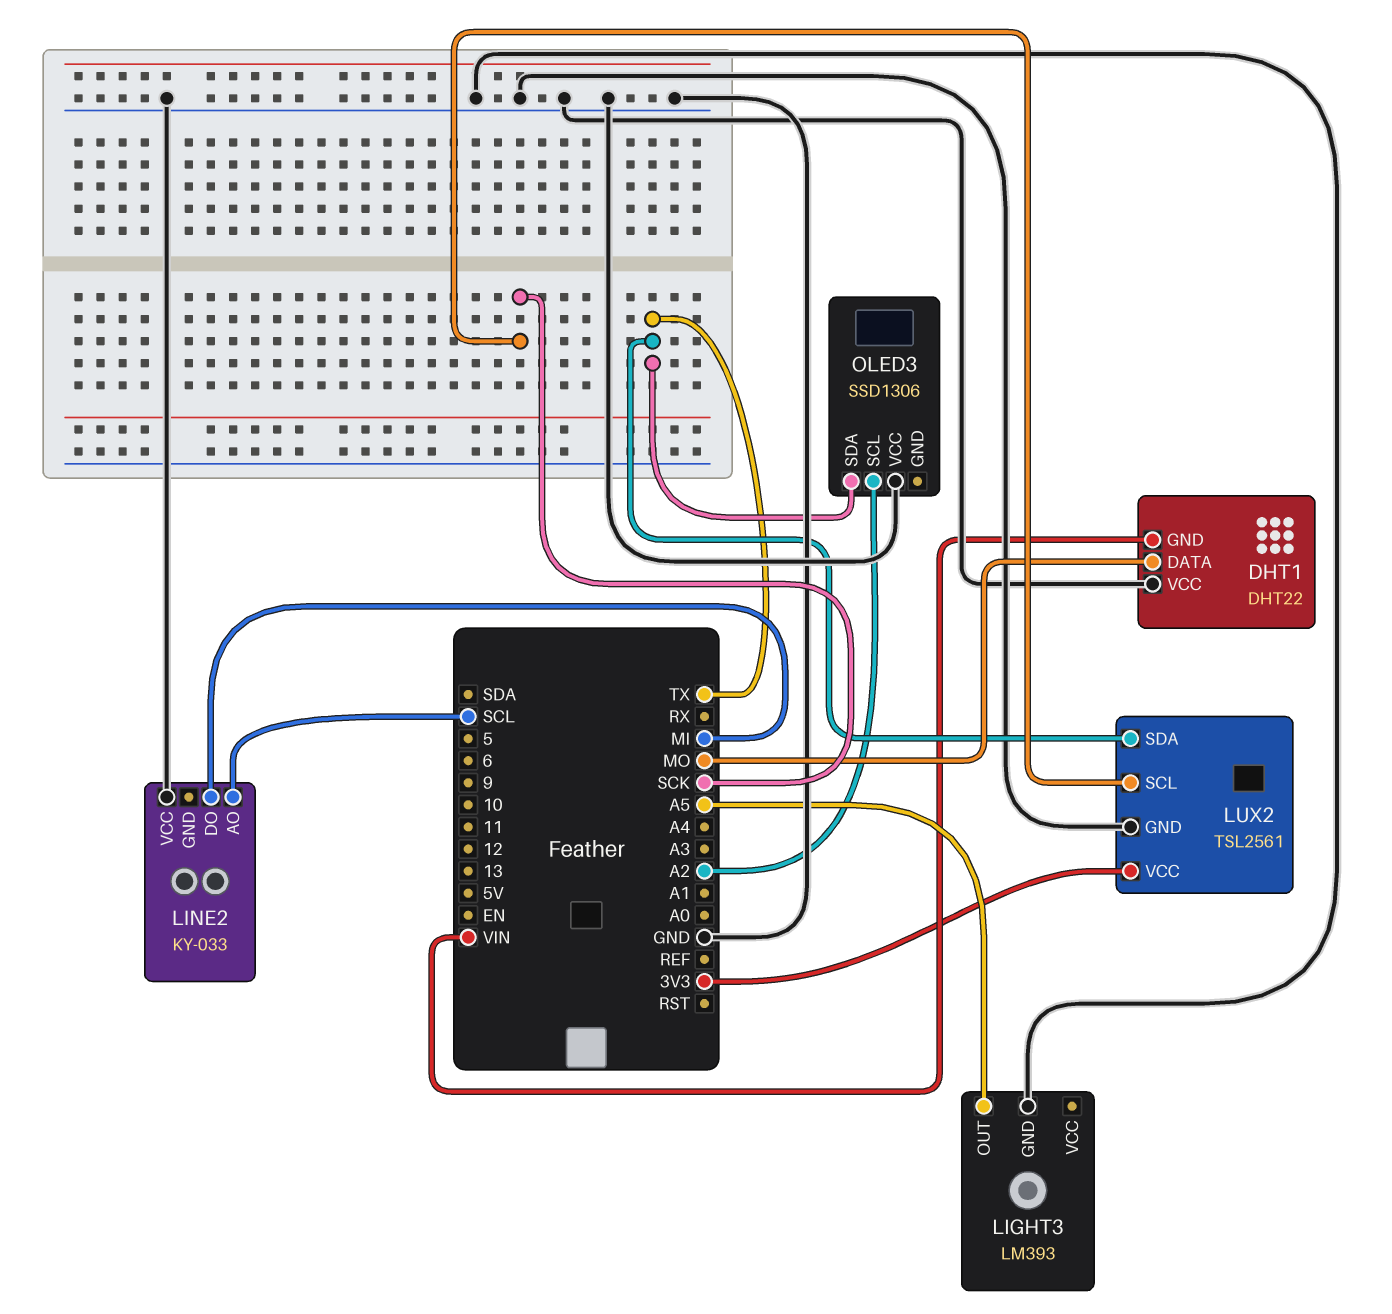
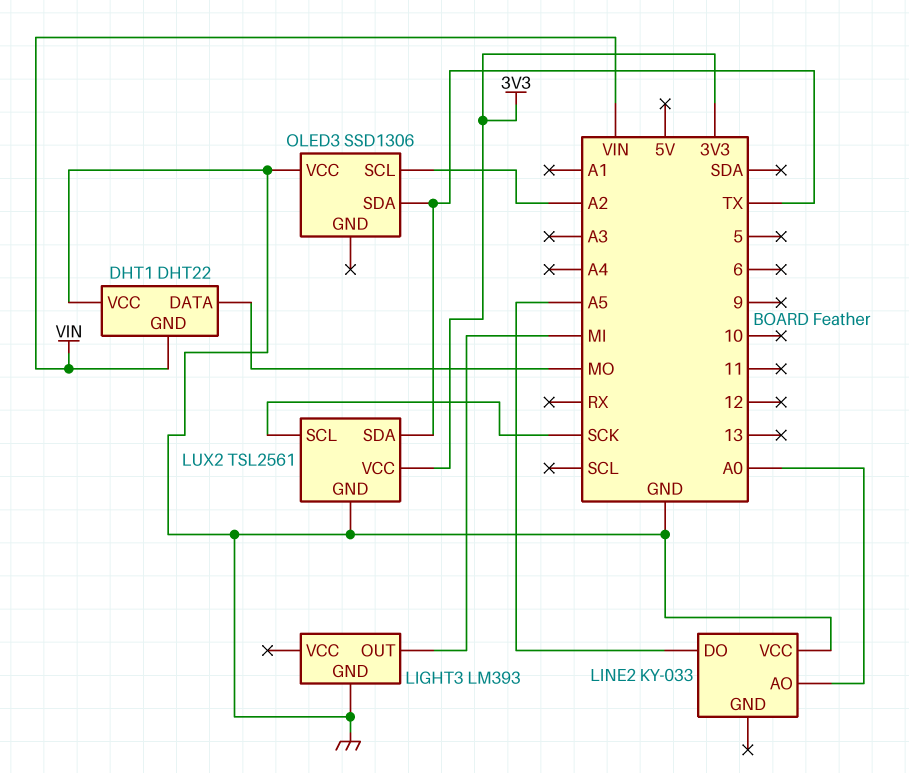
LIGHT3 pin OUT: A5 -> MI
LINE2 pin AO: SCL -> A0
LINE2 pin DO: MI -> A5

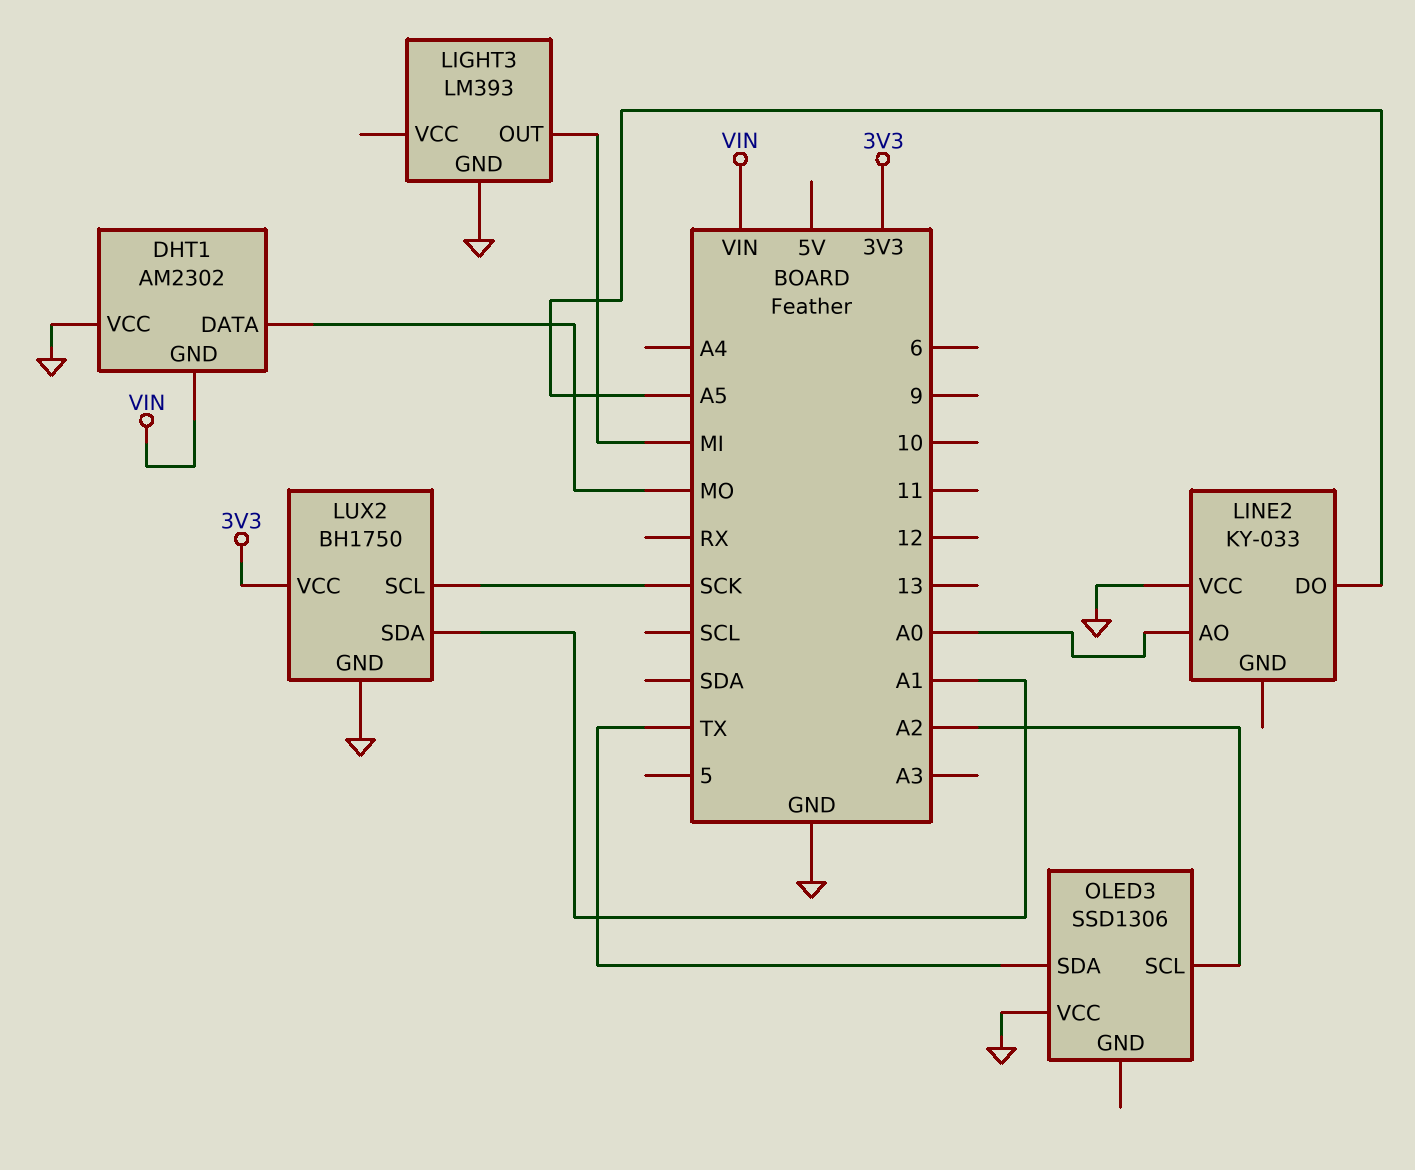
DHT1: DHT22 -> AM2302
LUX2: TSL2561 -> BH1750
LUX2 pin SDA: TX -> A1

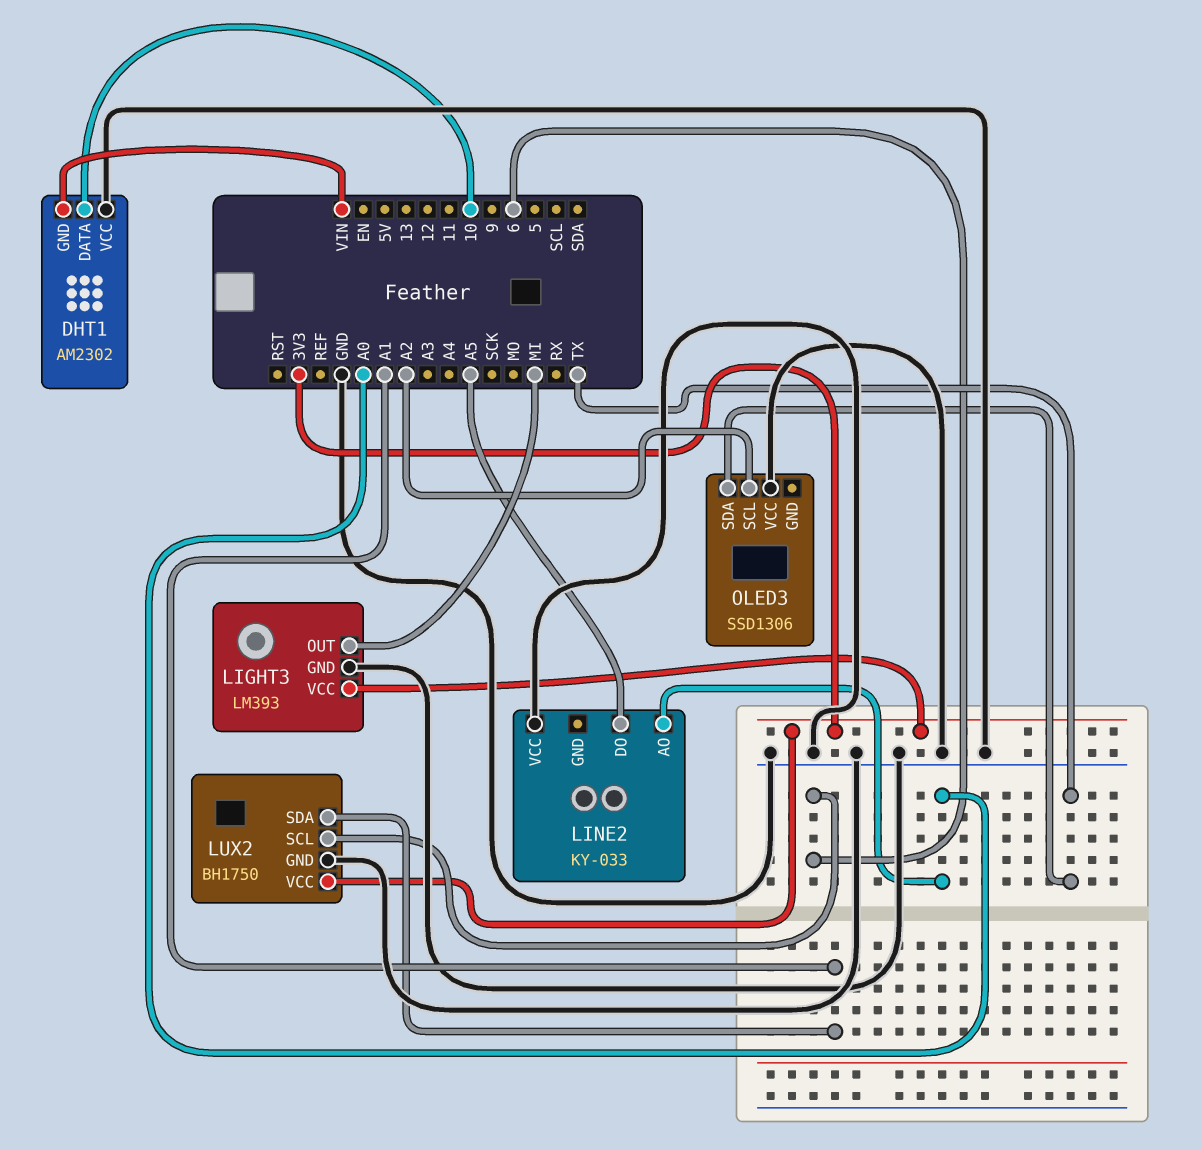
DHT1 pin DATA: MO -> 10
LIGHT3 pin VCC: none -> 3V3
LUX2 pin SCL: SCK -> 6

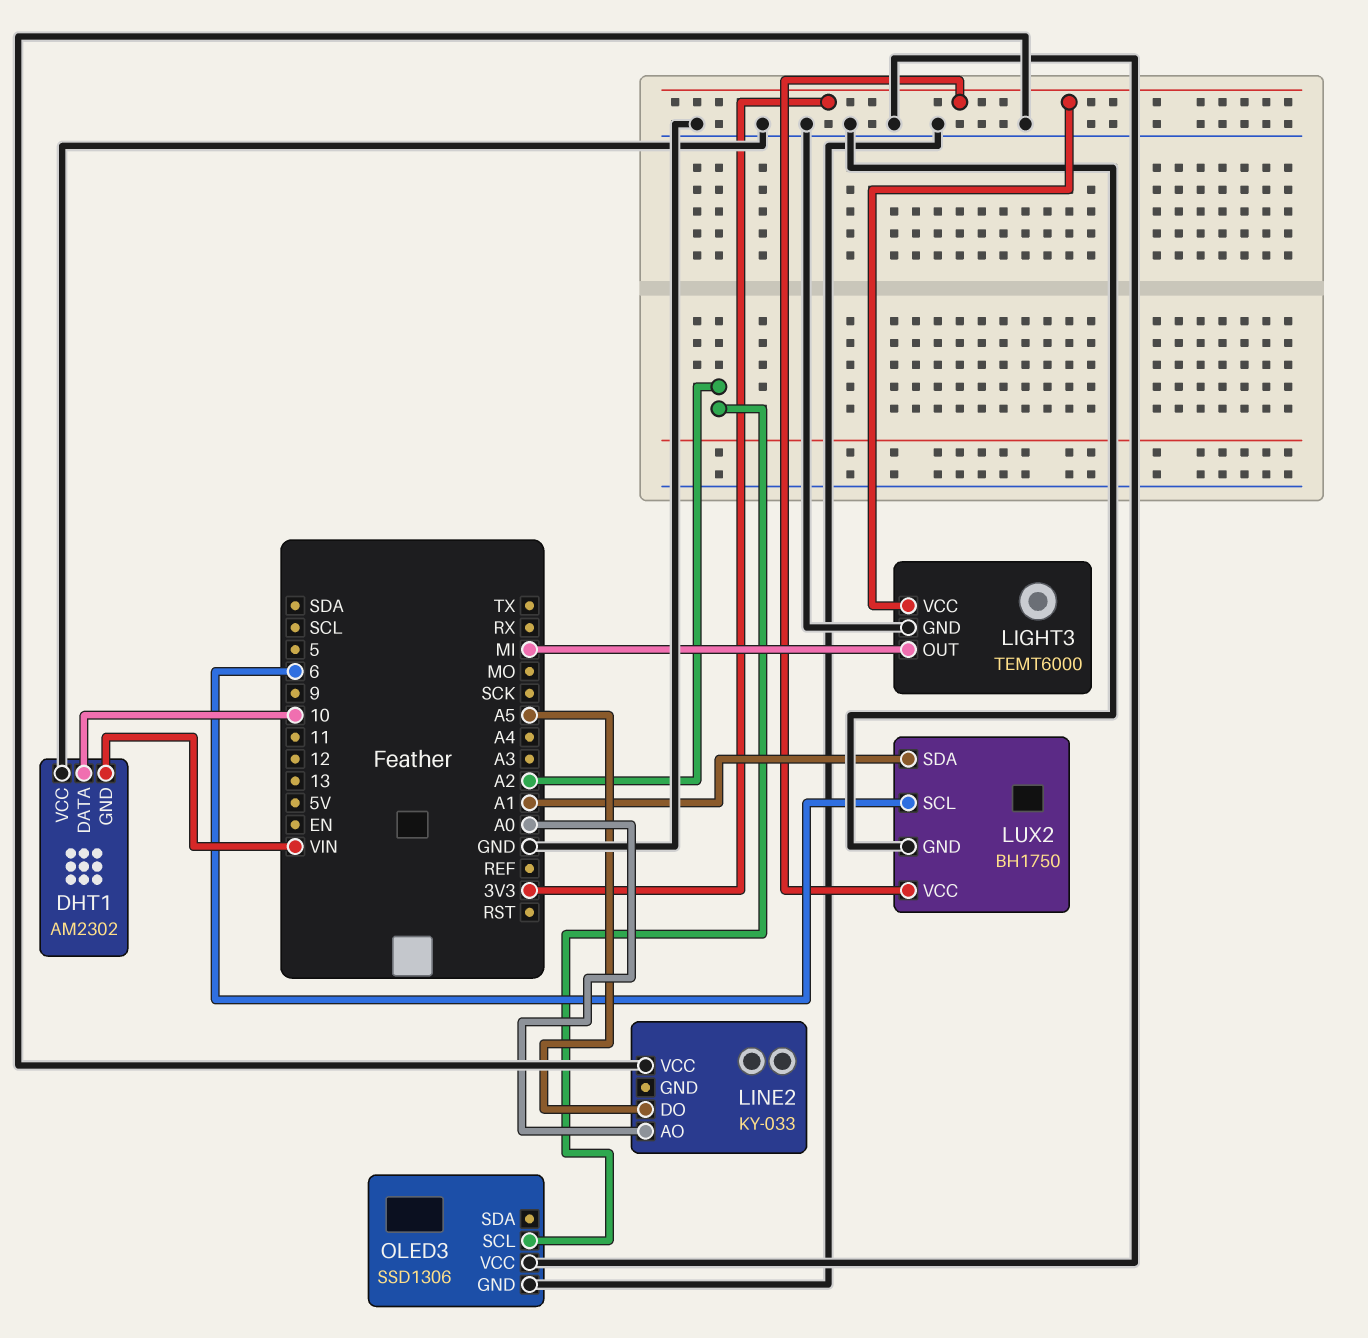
LIGHT3: LM393 -> TEMT6000
OLED3 pin GND: none -> GND
OLED3 pin SDA: TX -> none

